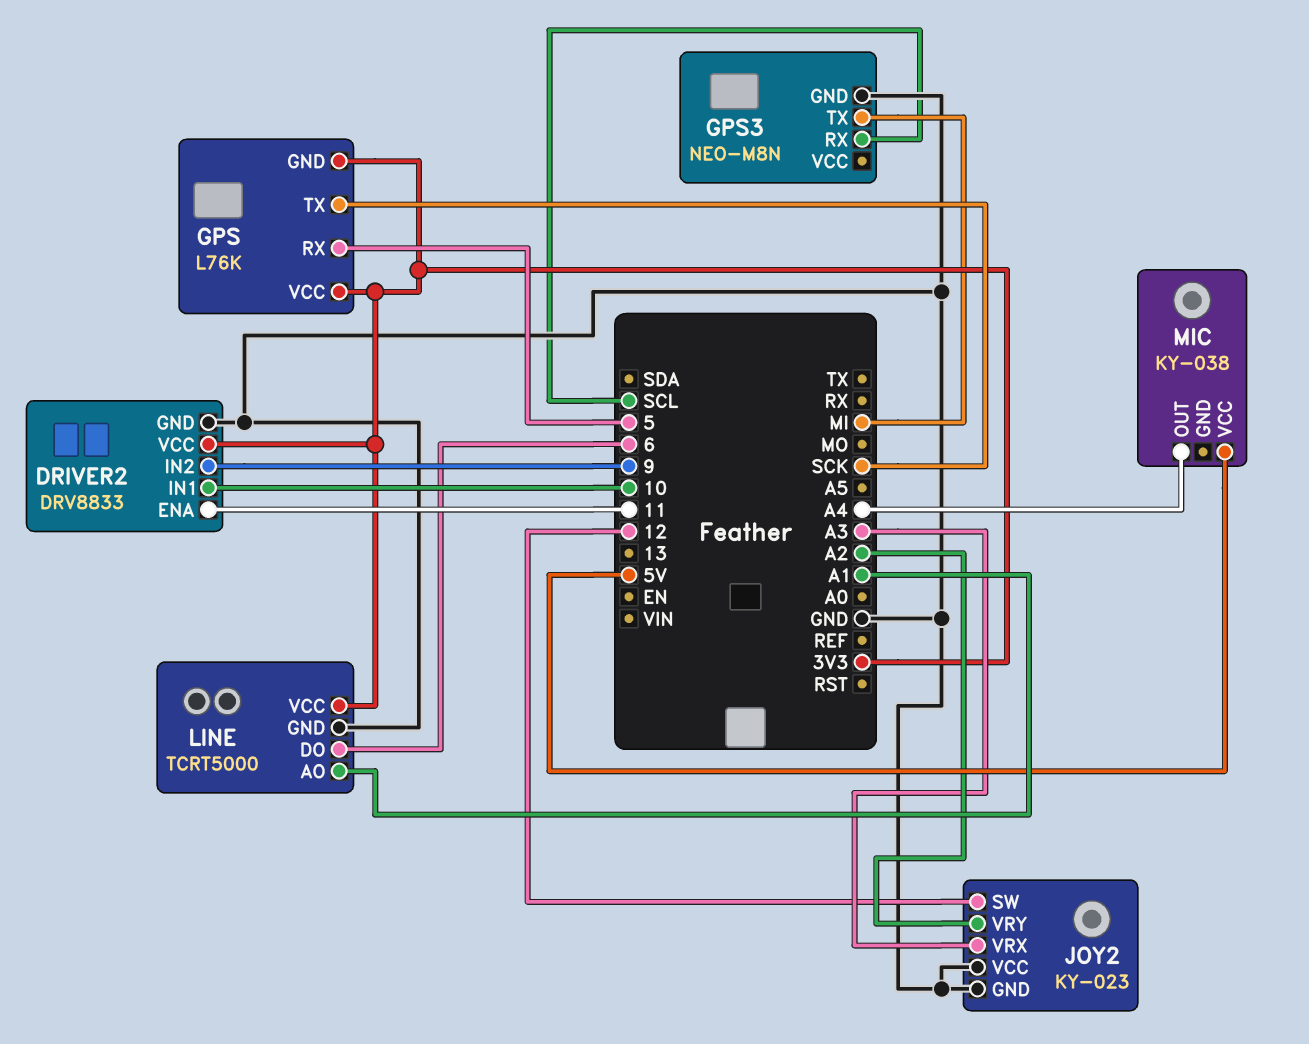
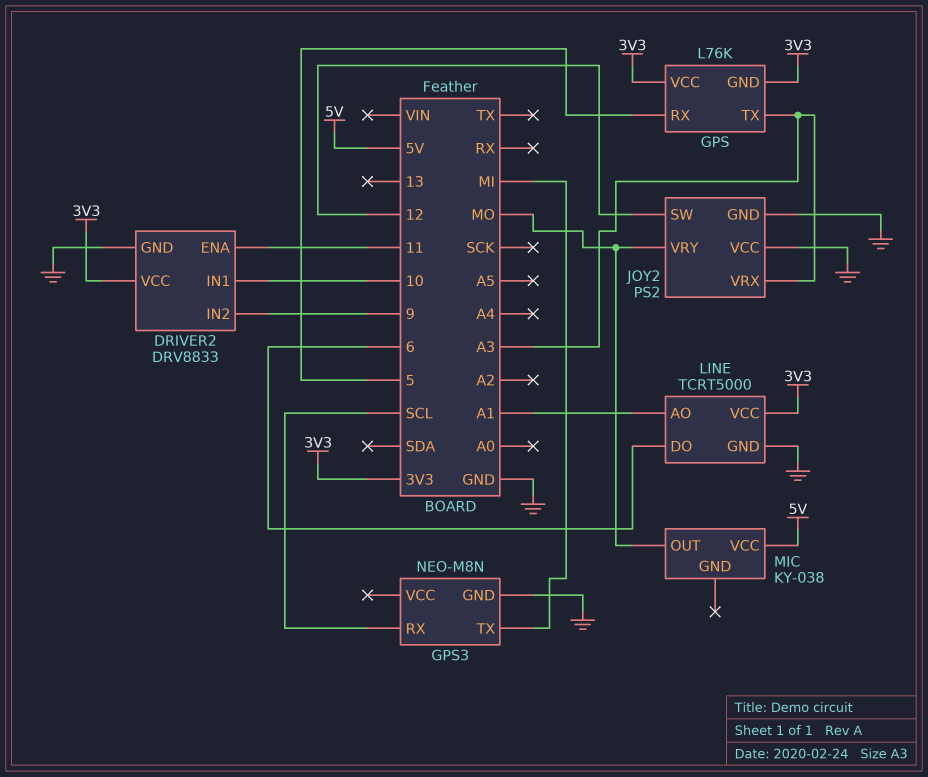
GPS pin TX: SCK -> A3
JOY2: KY-023 -> PS2
JOY2 pin VRY: A2 -> MO
MIC pin OUT: A4 -> MO

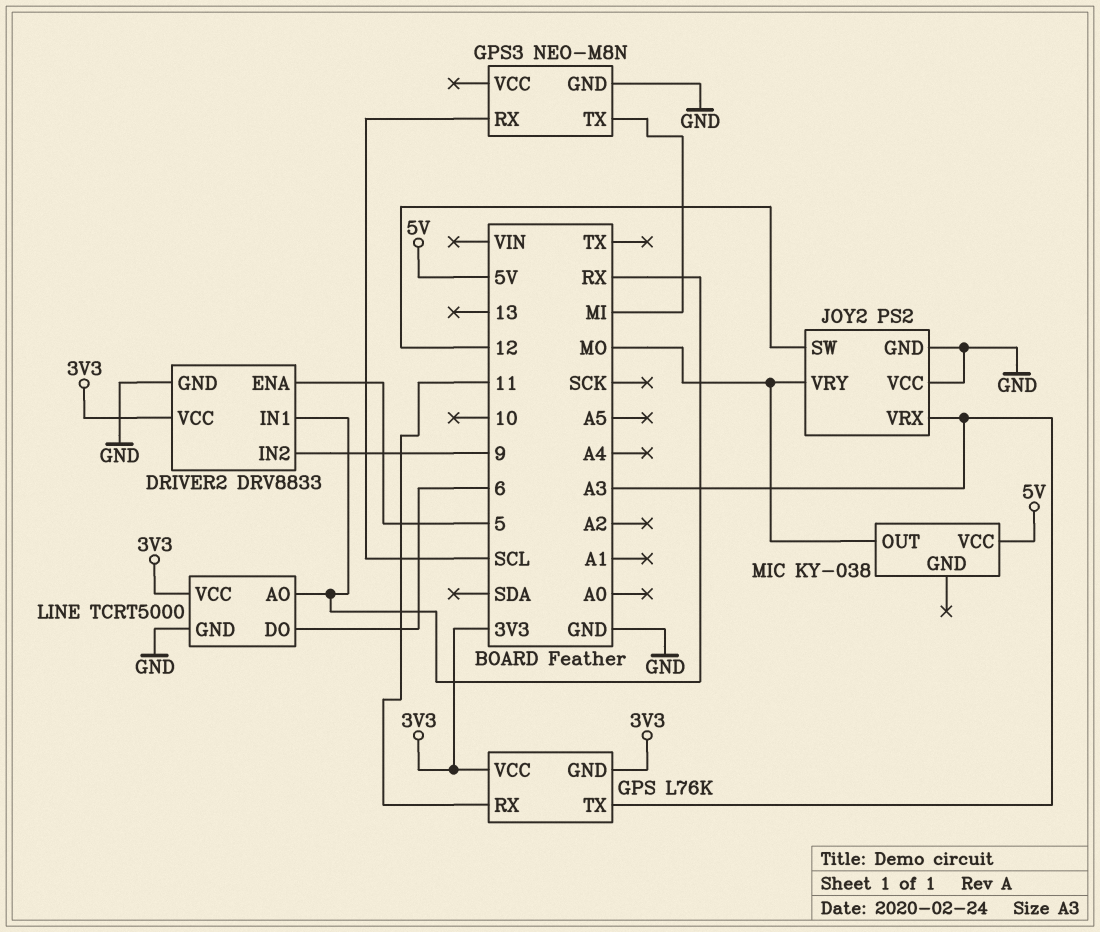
DRIVER2 pin ENA: 11 -> 5
DRIVER2 pin IN1: 10 -> RX
GPS pin RX: 5 -> 11
LINE pin AO: A1 -> RX

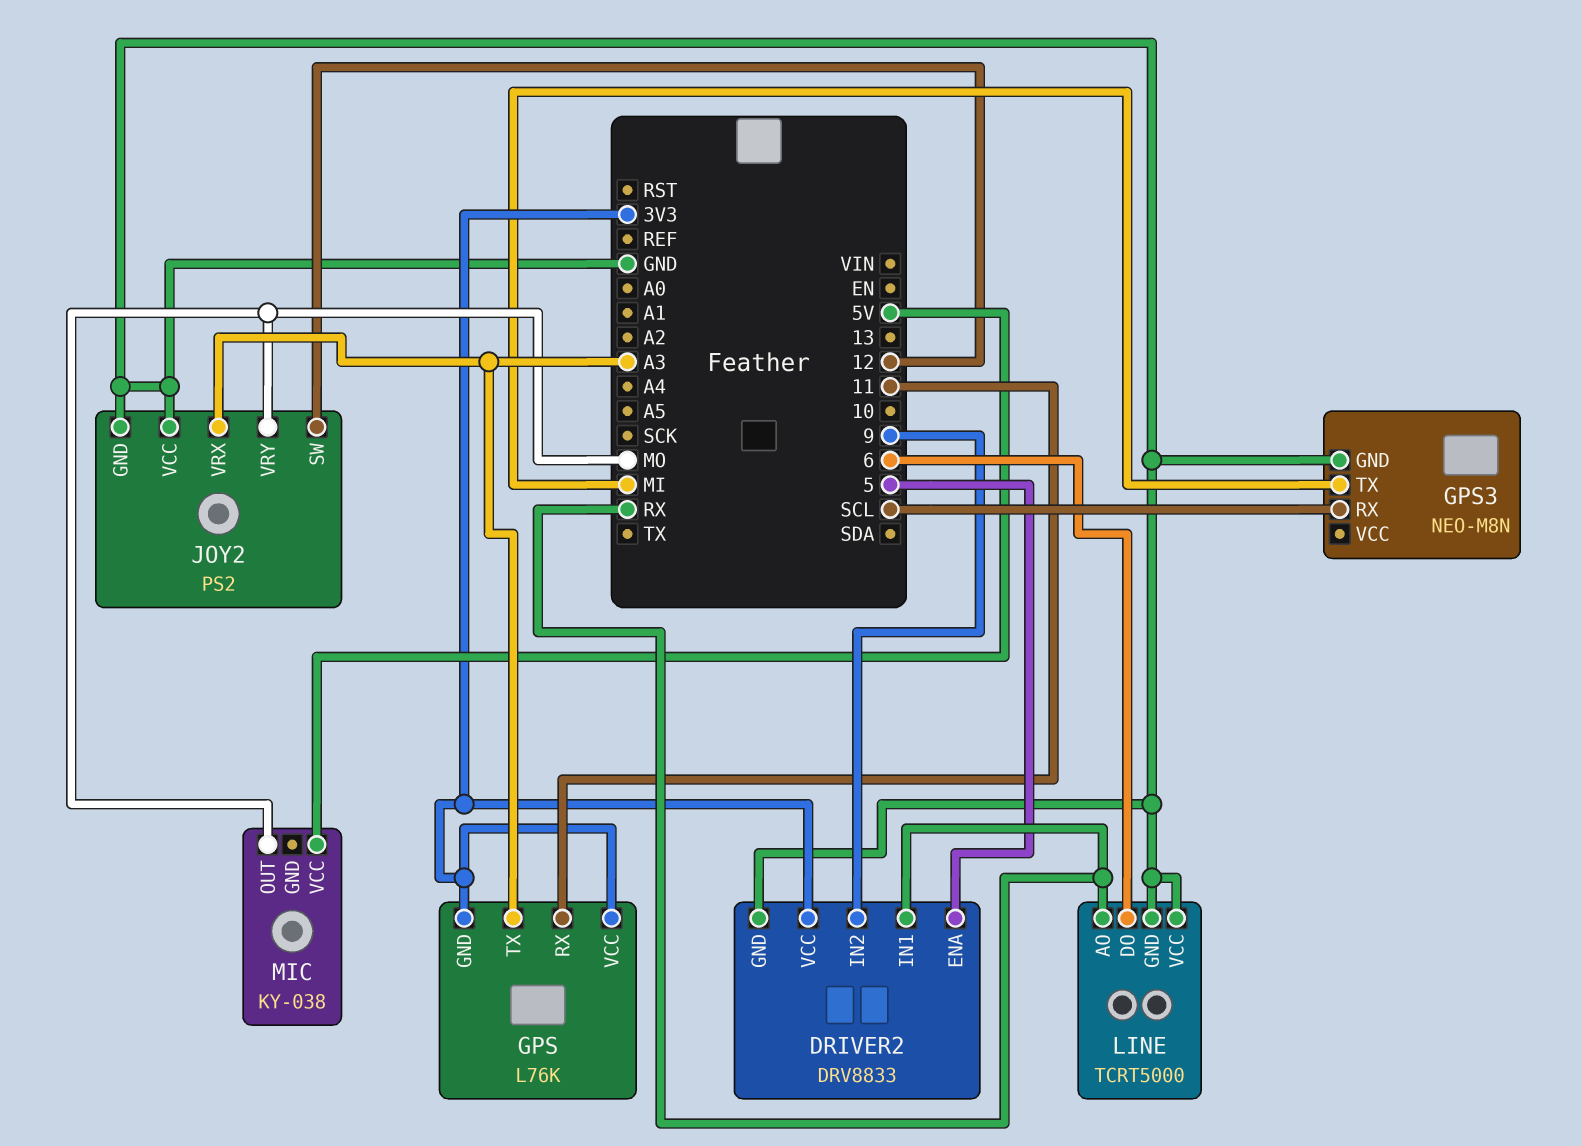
LINE pin VCC: 3V3 -> GND

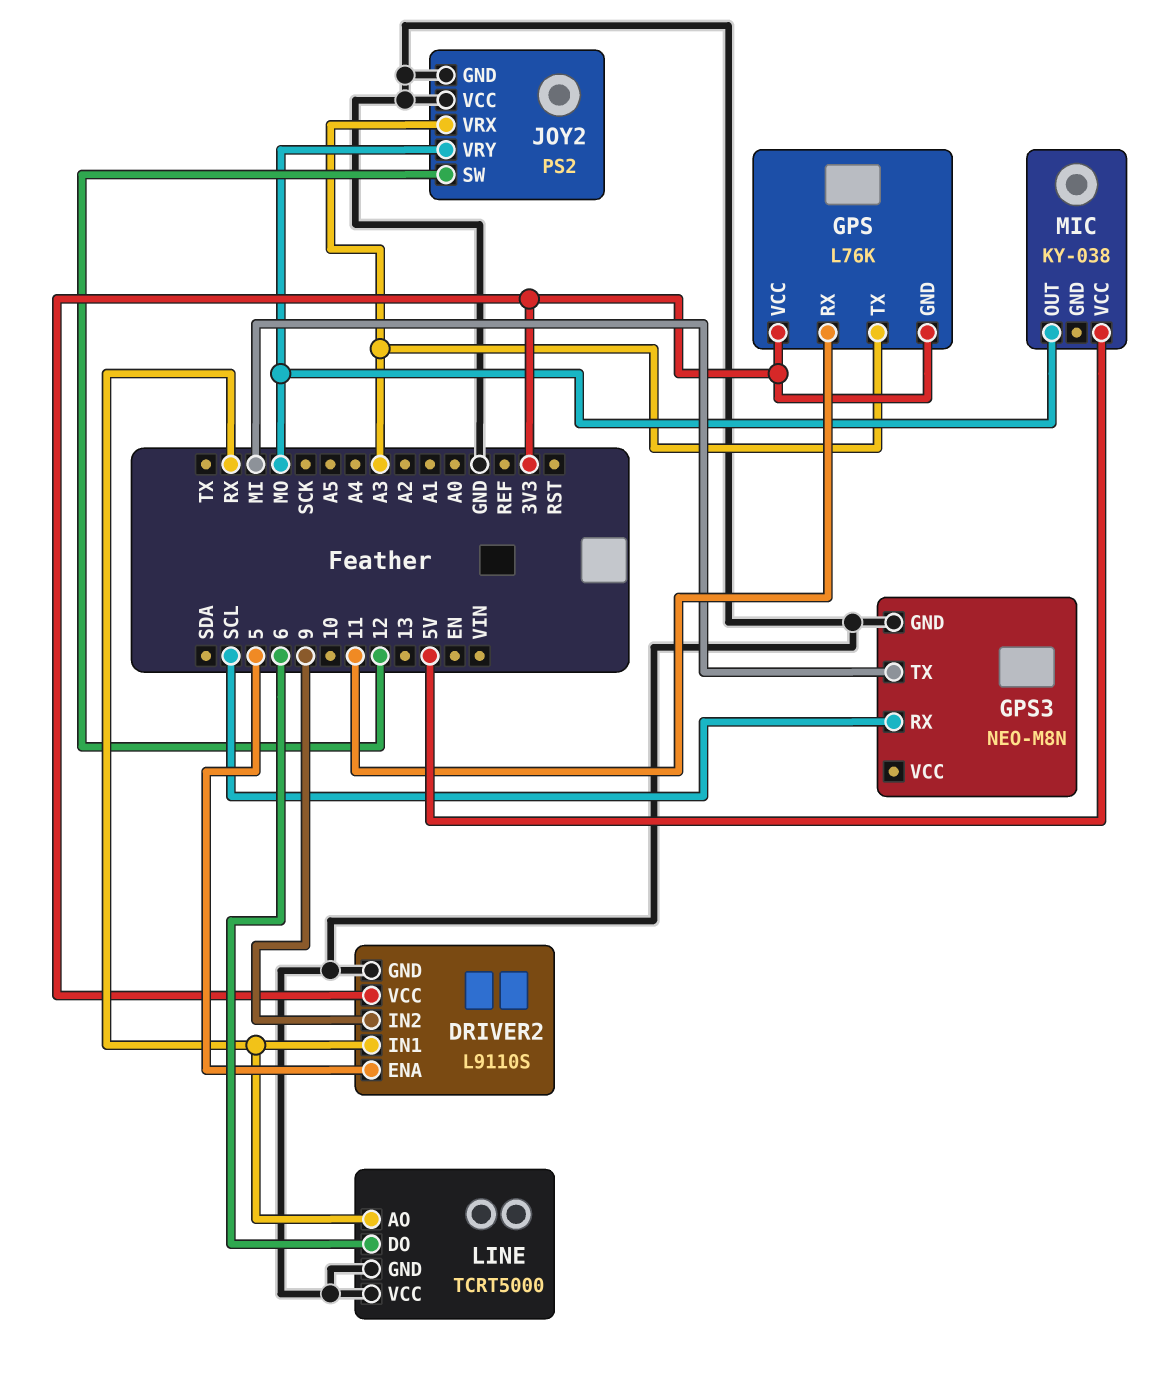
DRIVER2: DRV8833 -> L9110S

